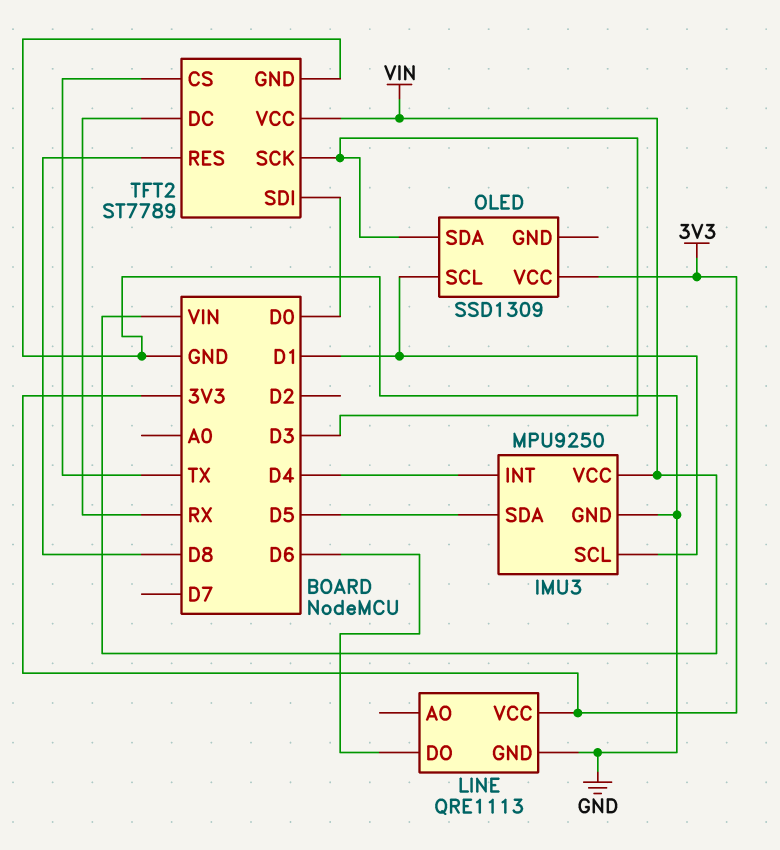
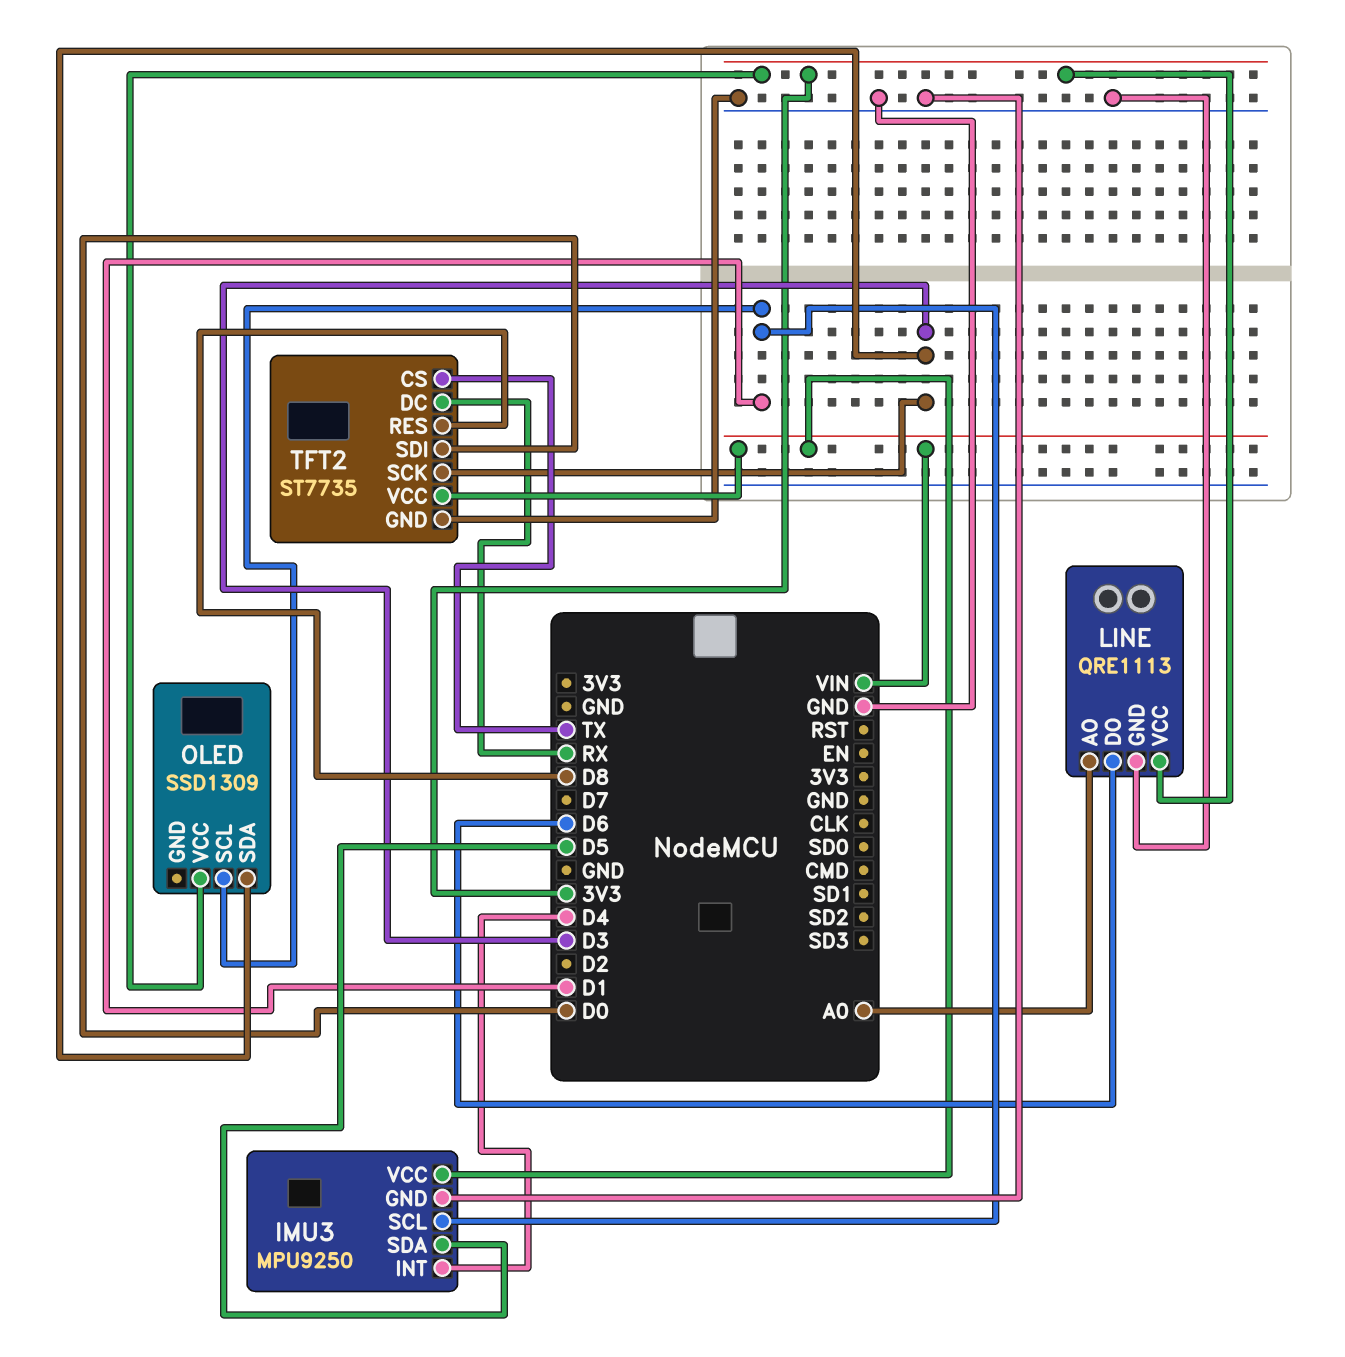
LINE pin AO: none -> A0
TFT2: ST7789 -> ST7735

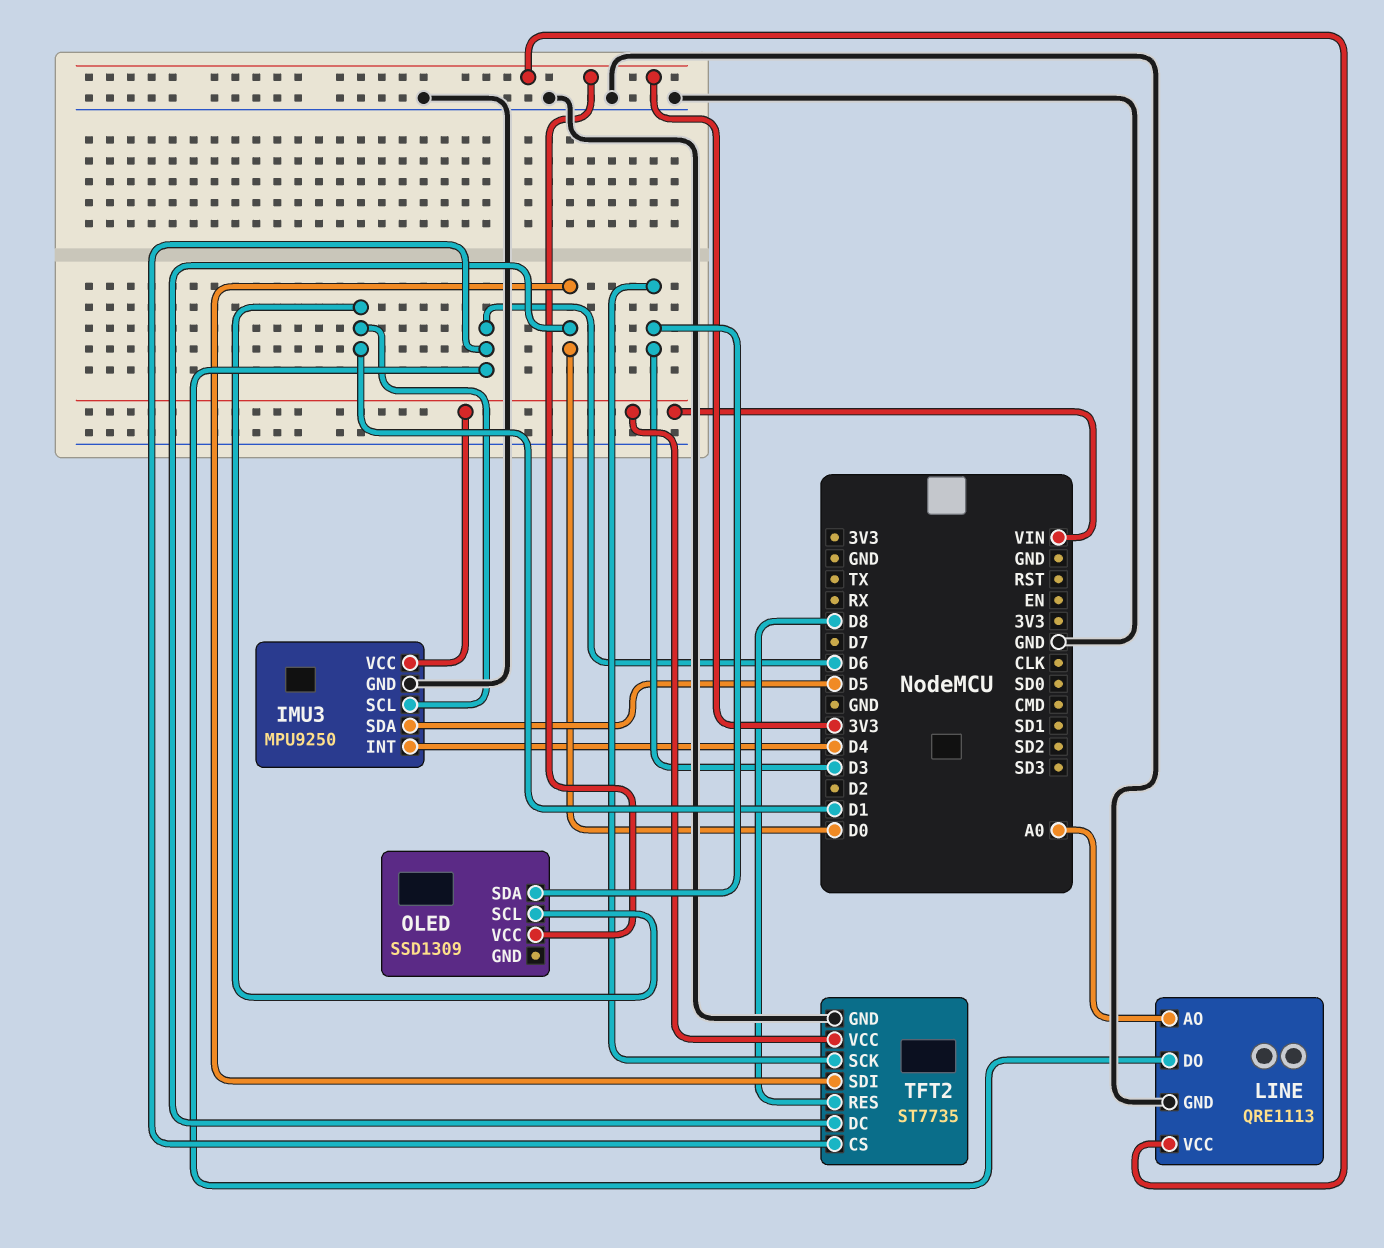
TFT2 pin CS: TX -> D6
TFT2 pin DC: RX -> D0

